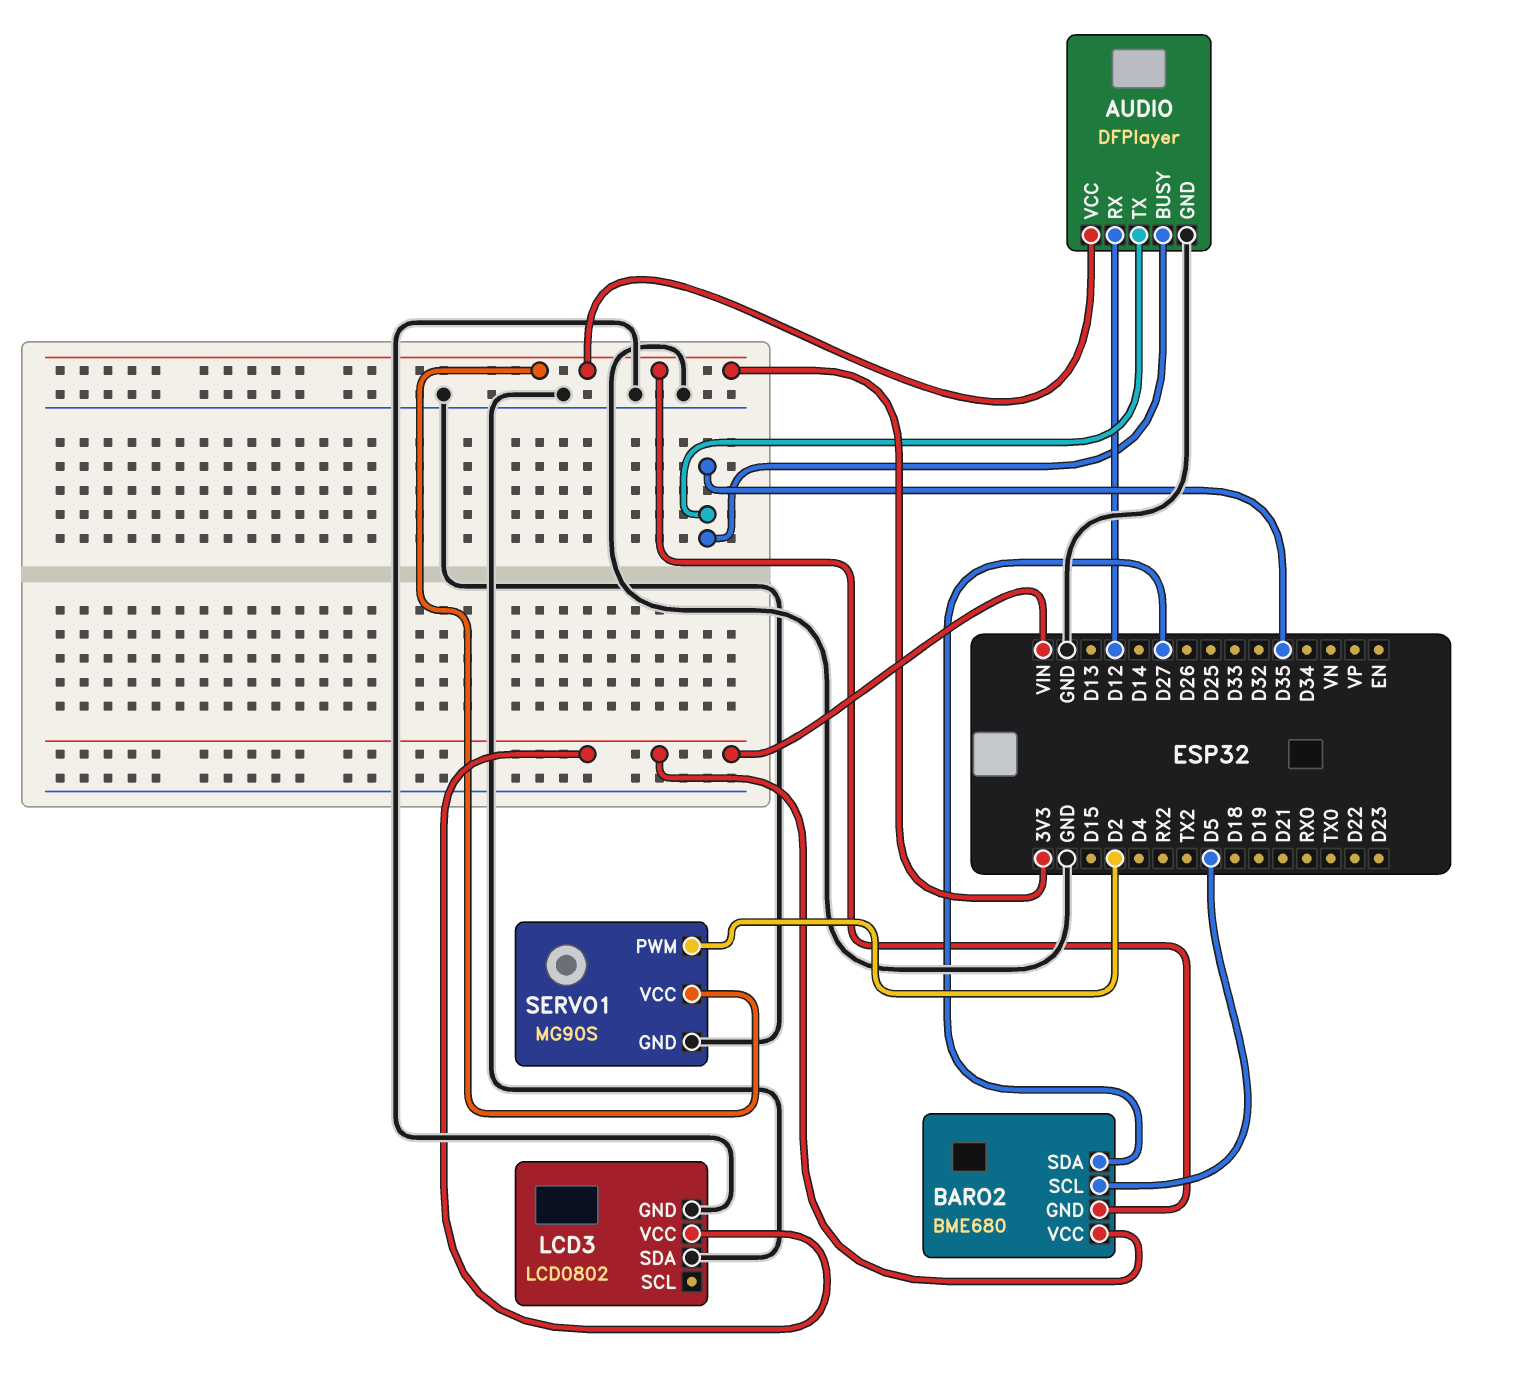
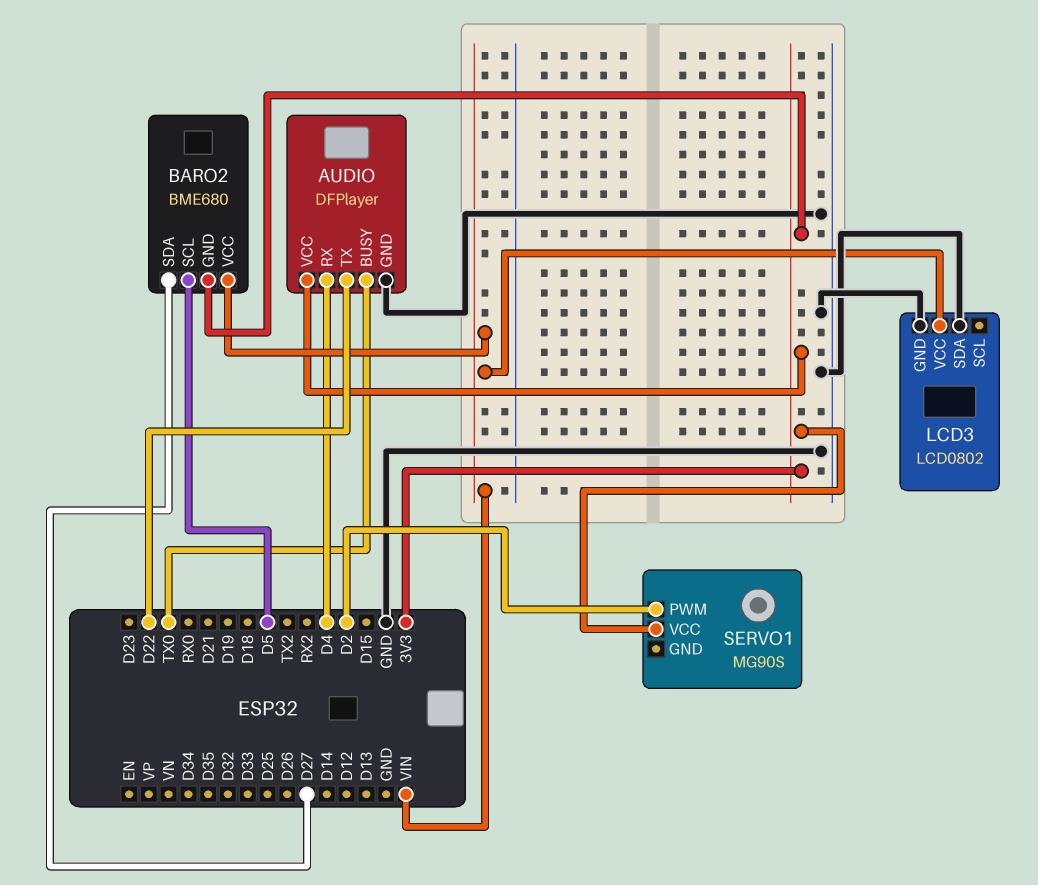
AUDIO pin BUSY: D35 -> TX0
AUDIO pin RX: D12 -> D4
AUDIO pin TX: D35 -> D22
SERVO1 pin GND: GND -> none

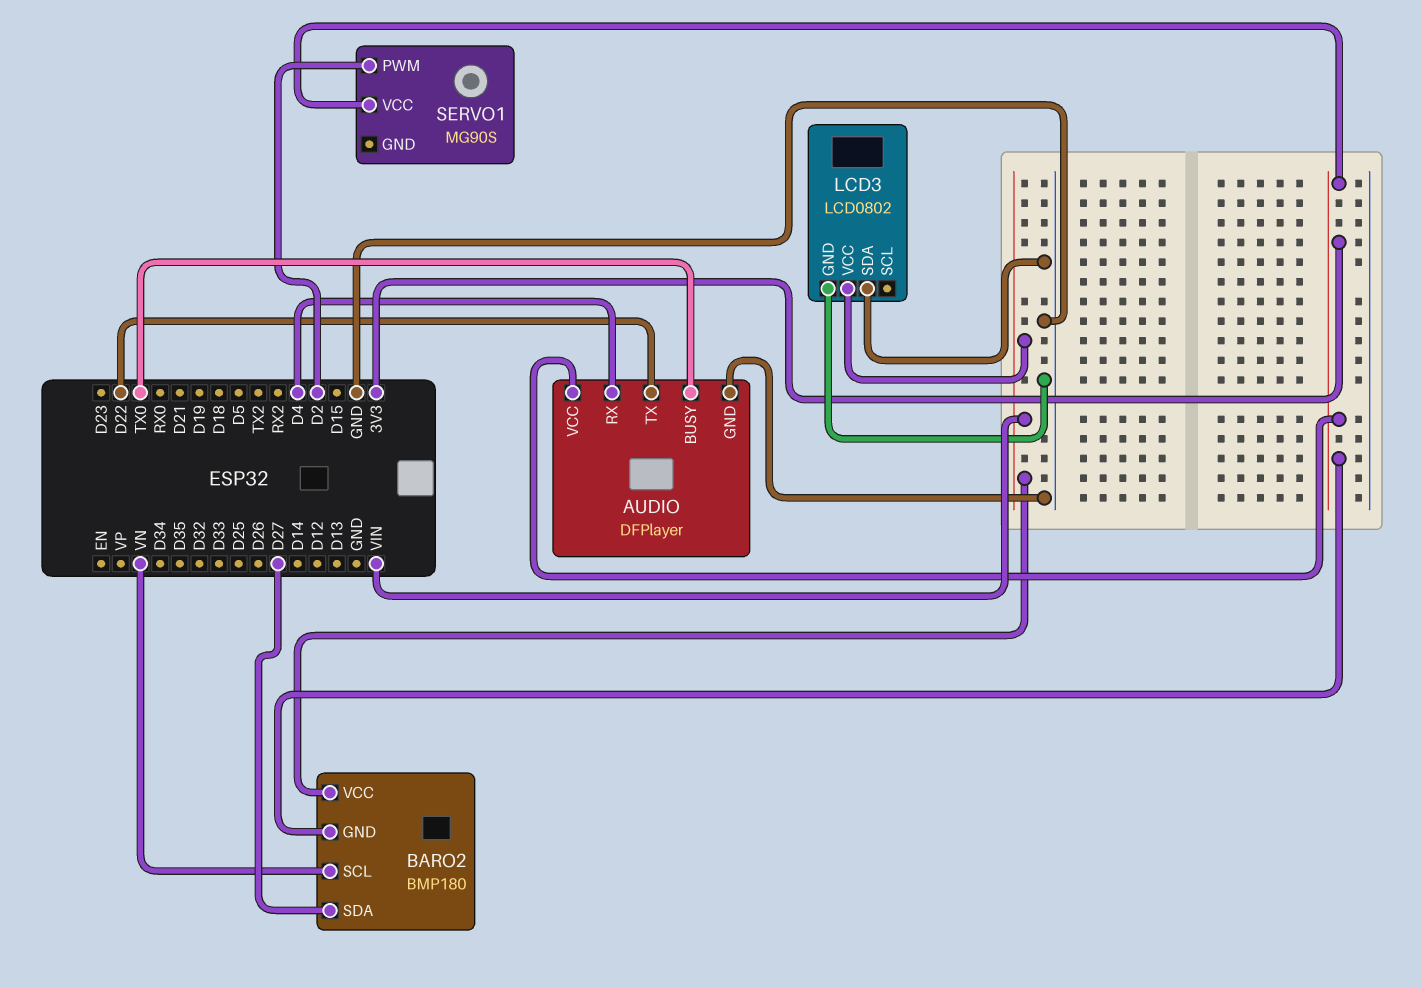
BARO2: BME680 -> BMP180
BARO2 pin SCL: D5 -> VN

